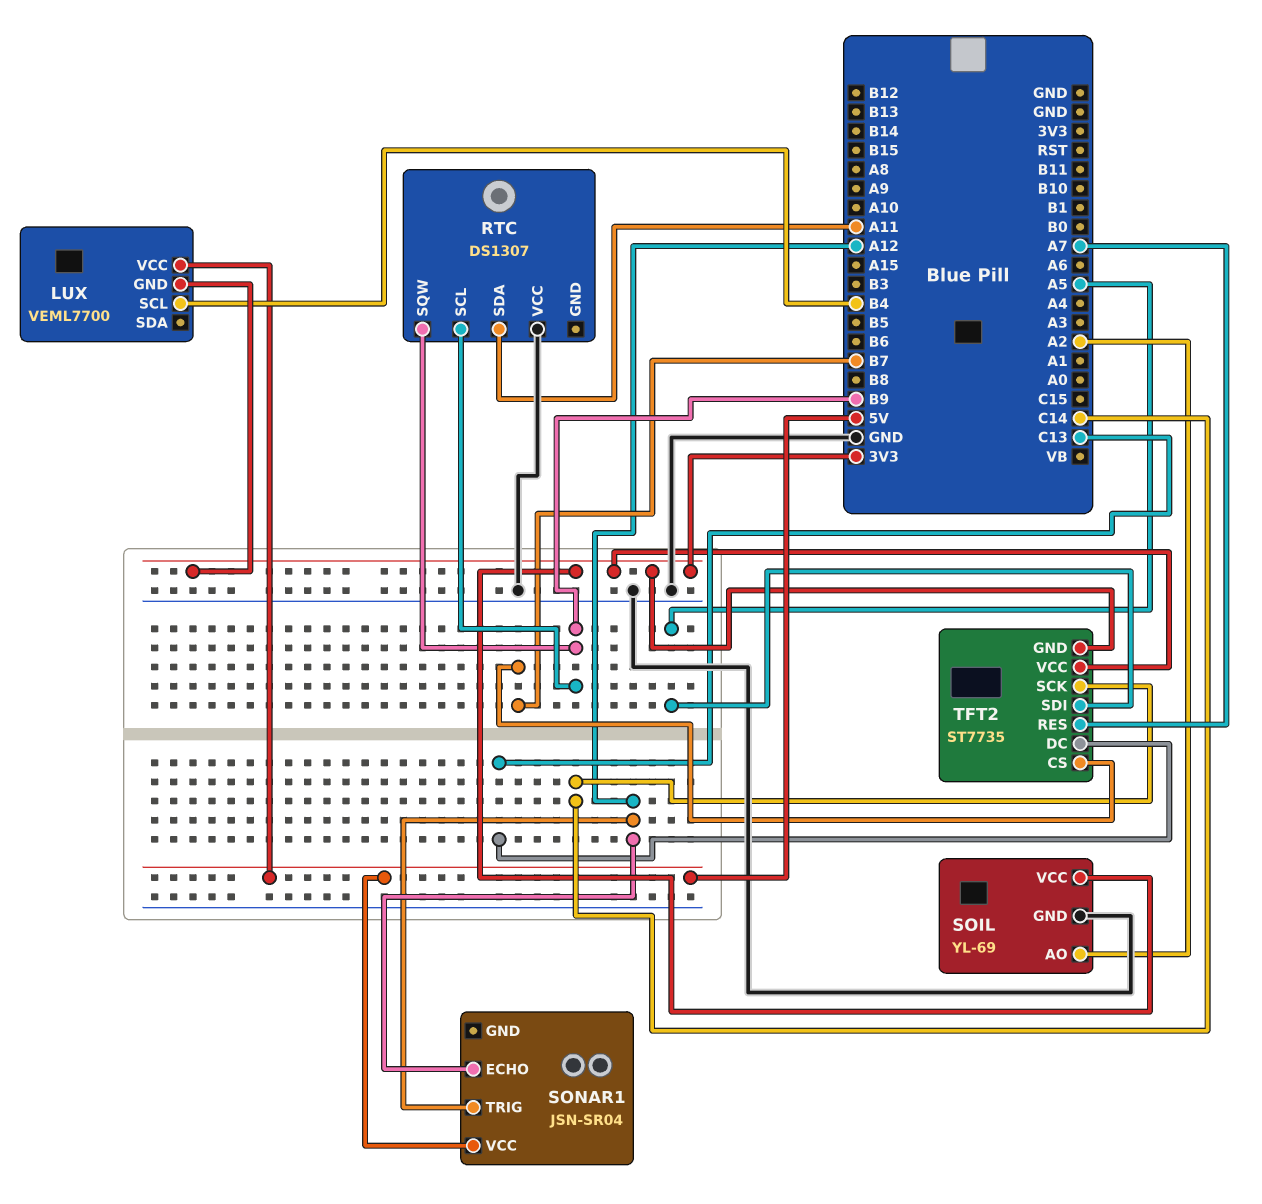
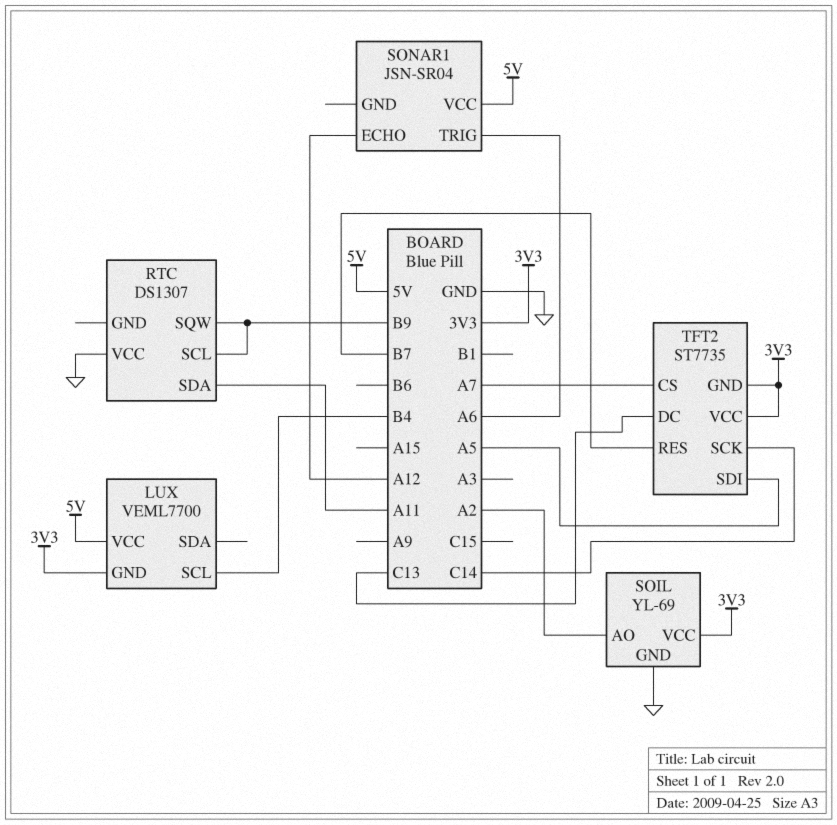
SONAR1 pin TRIG: A12 -> A6
TFT2 pin CS: B7 -> A7
TFT2 pin RES: A7 -> B7

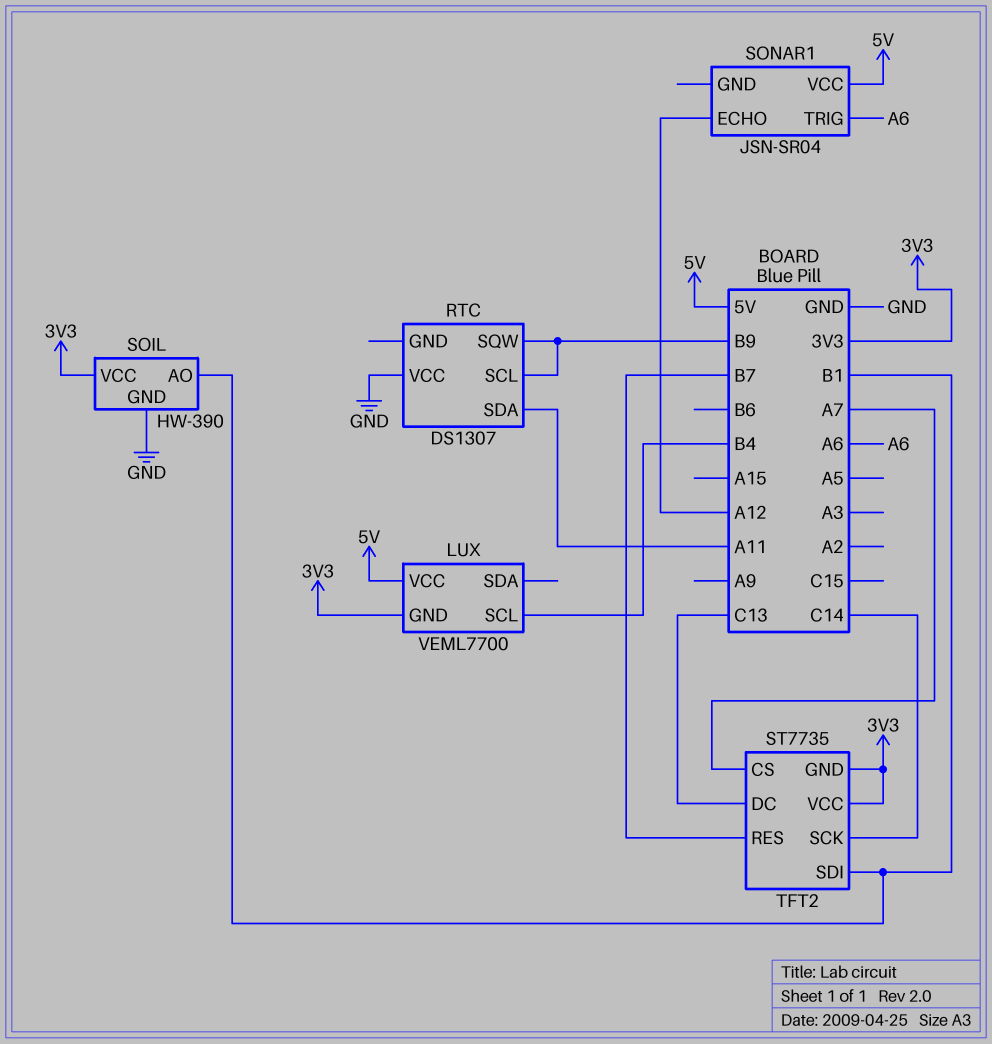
SOIL: YL-69 -> HW-390
SOIL pin AO: A2 -> B1
TFT2 pin SDI: A5 -> B1

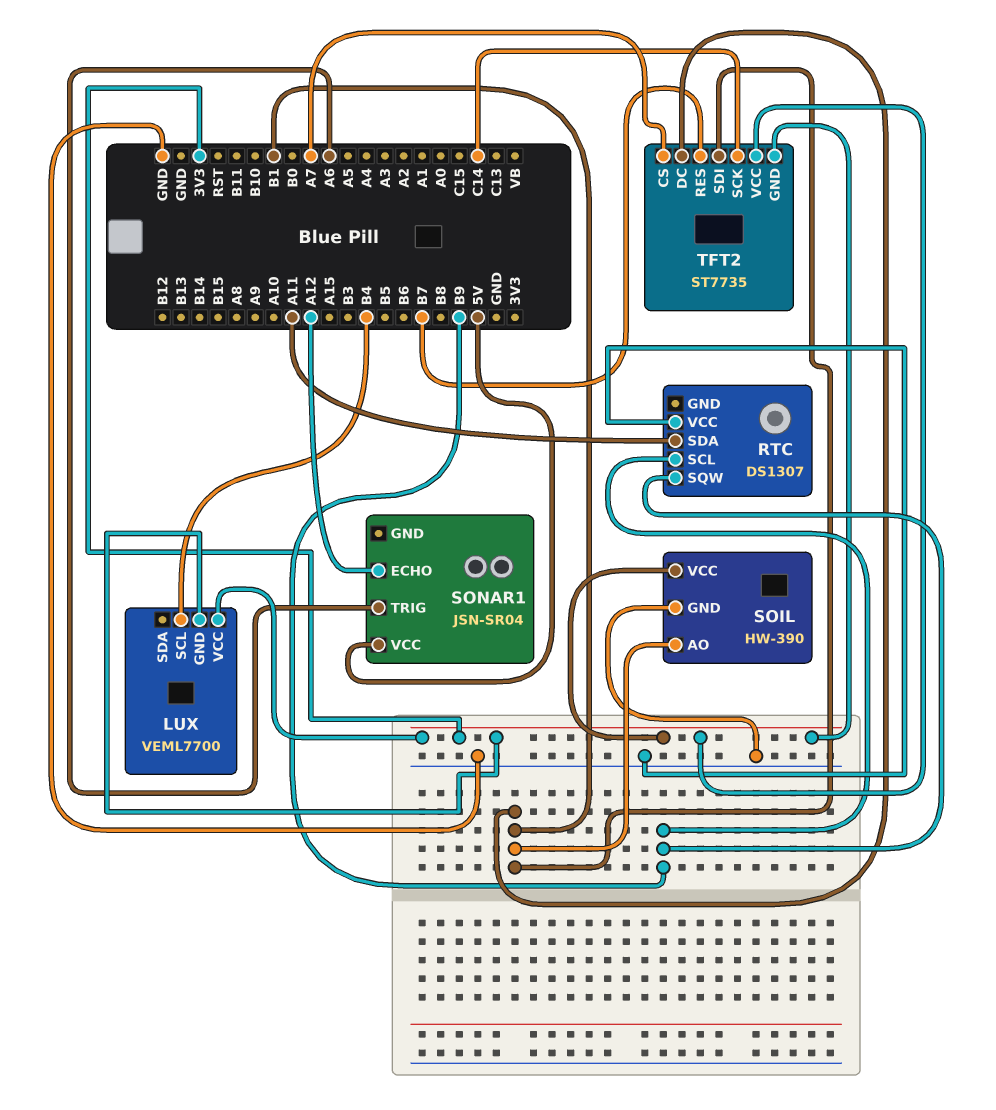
LUX pin VCC: 5V -> 3V3
TFT2 pin DC: C13 -> B1

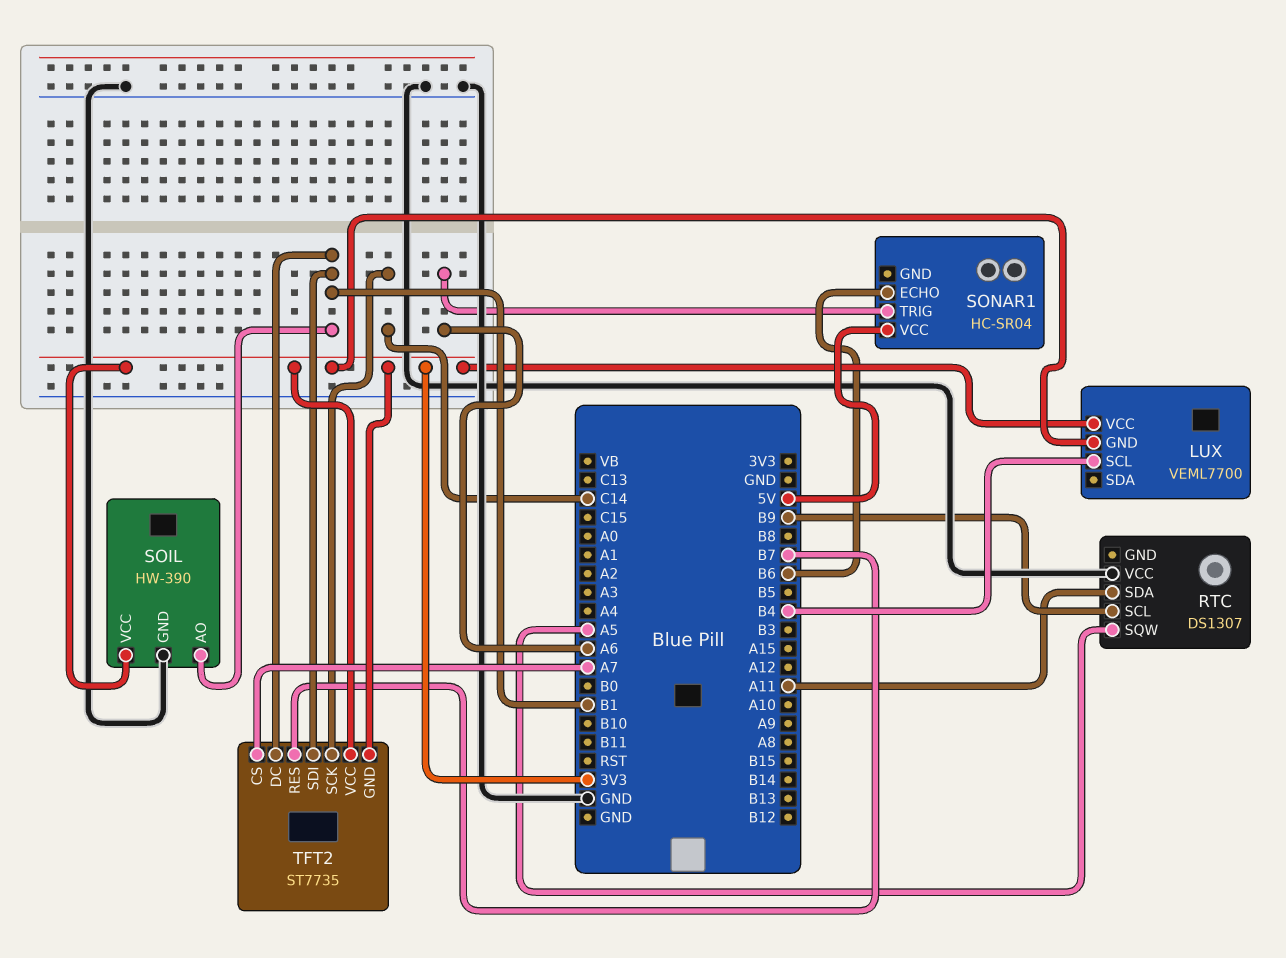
RTC pin SQW: B9 -> A5
SONAR1: JSN-SR04 -> HC-SR04
SONAR1 pin ECHO: A12 -> B6

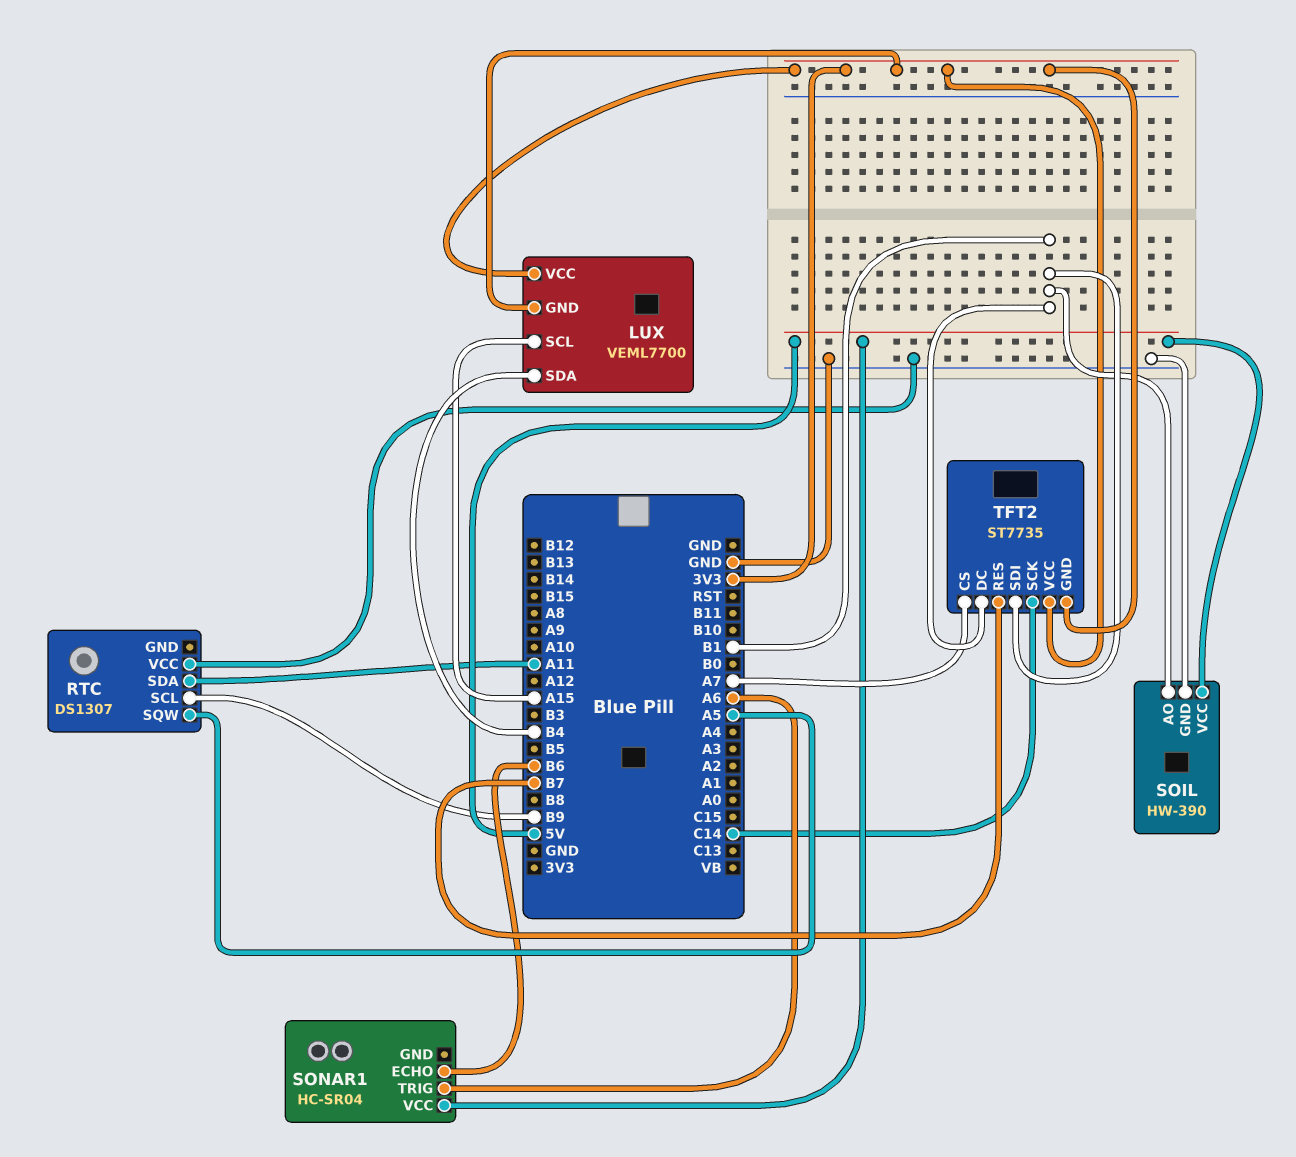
LUX pin SCL: B4 -> A15
LUX pin SDA: none -> B4
SOIL pin VCC: 3V3 -> 5V

